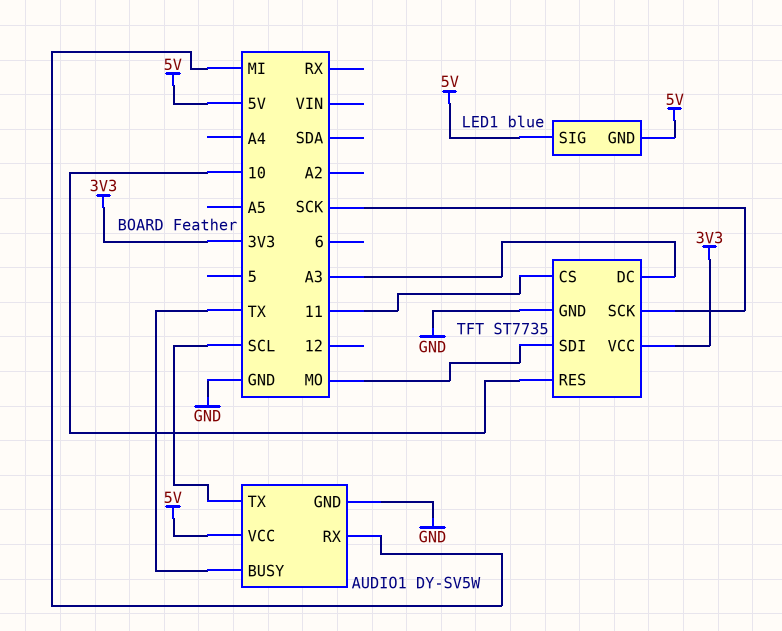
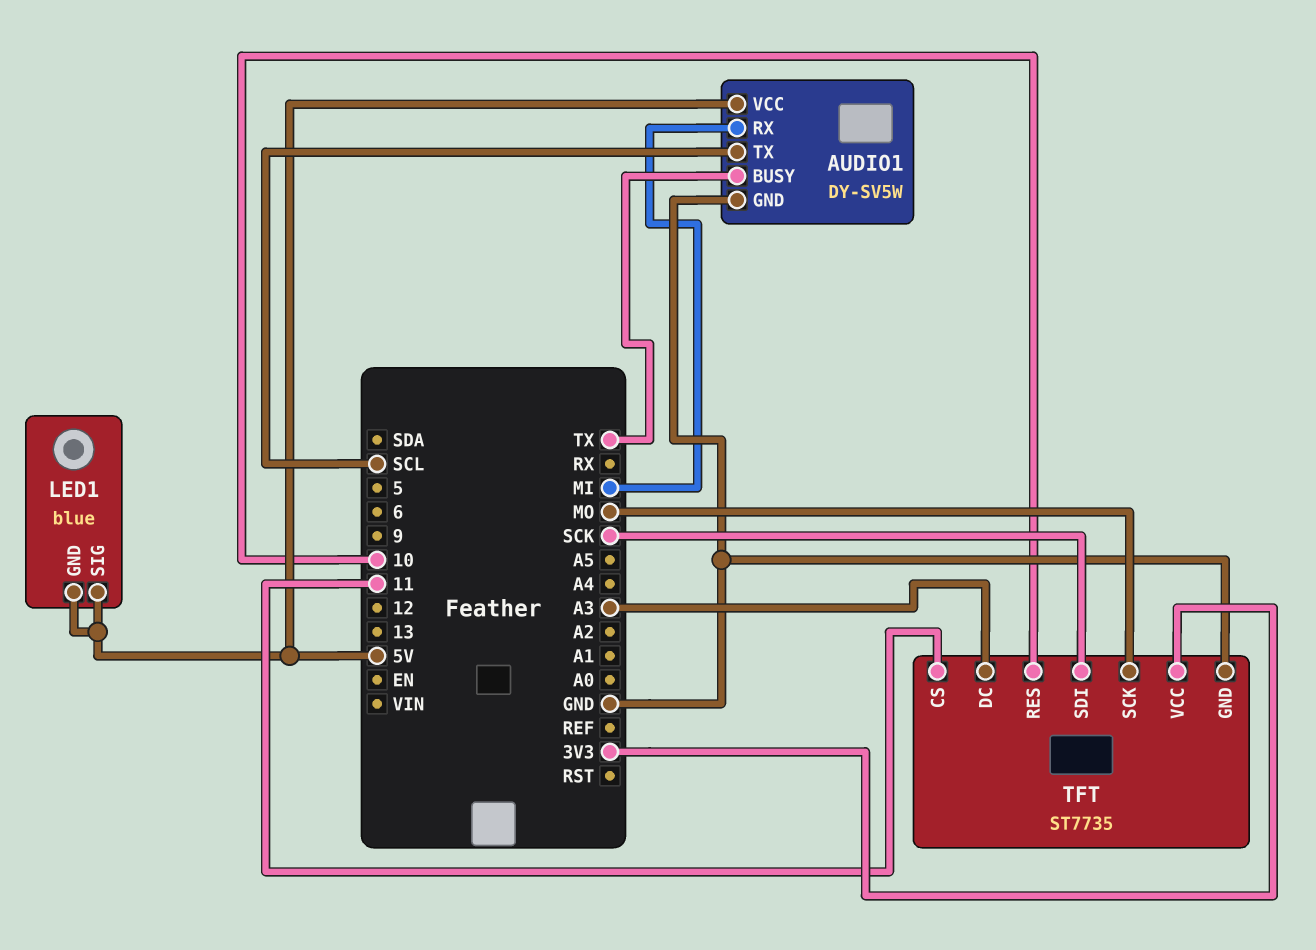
TFT pin SCK: SCK -> MO
TFT pin SDI: MO -> SCK

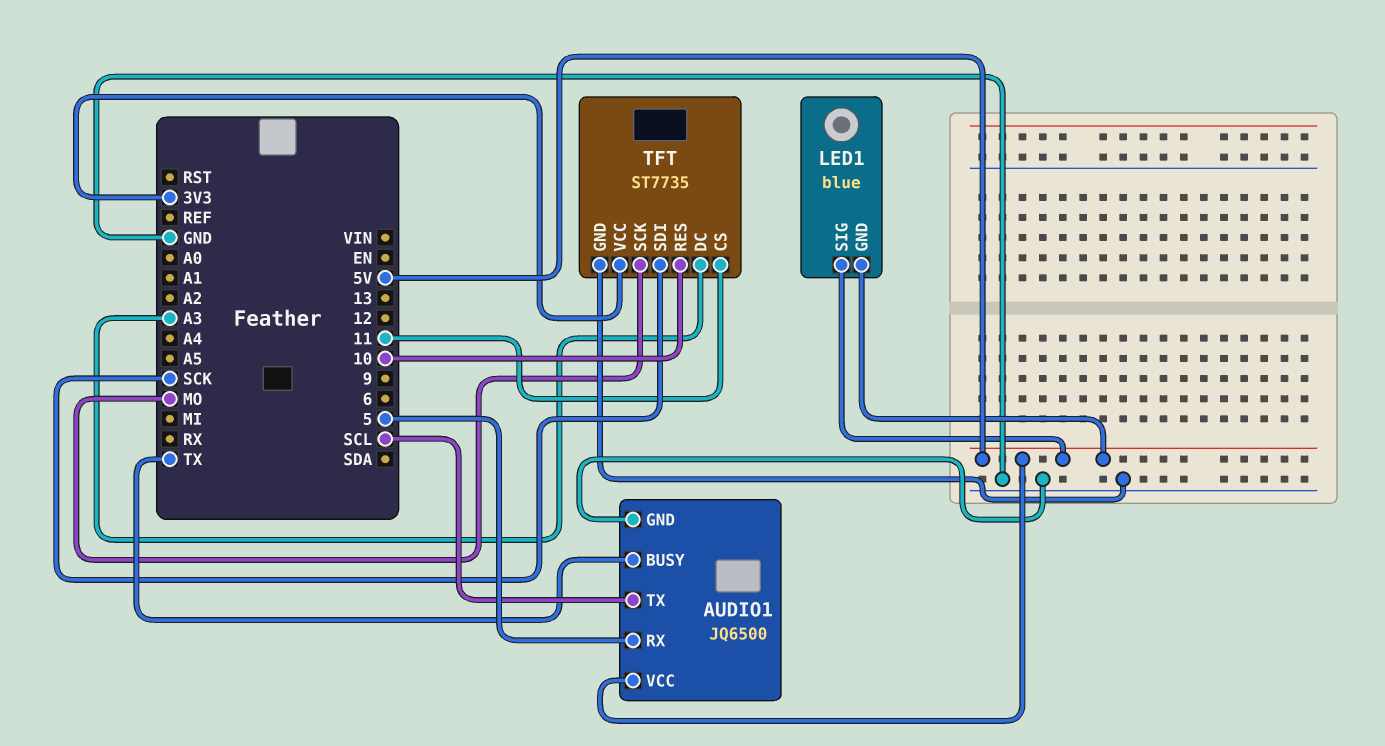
AUDIO1: DY-SV5W -> JQ6500
AUDIO1 pin RX: MI -> 5

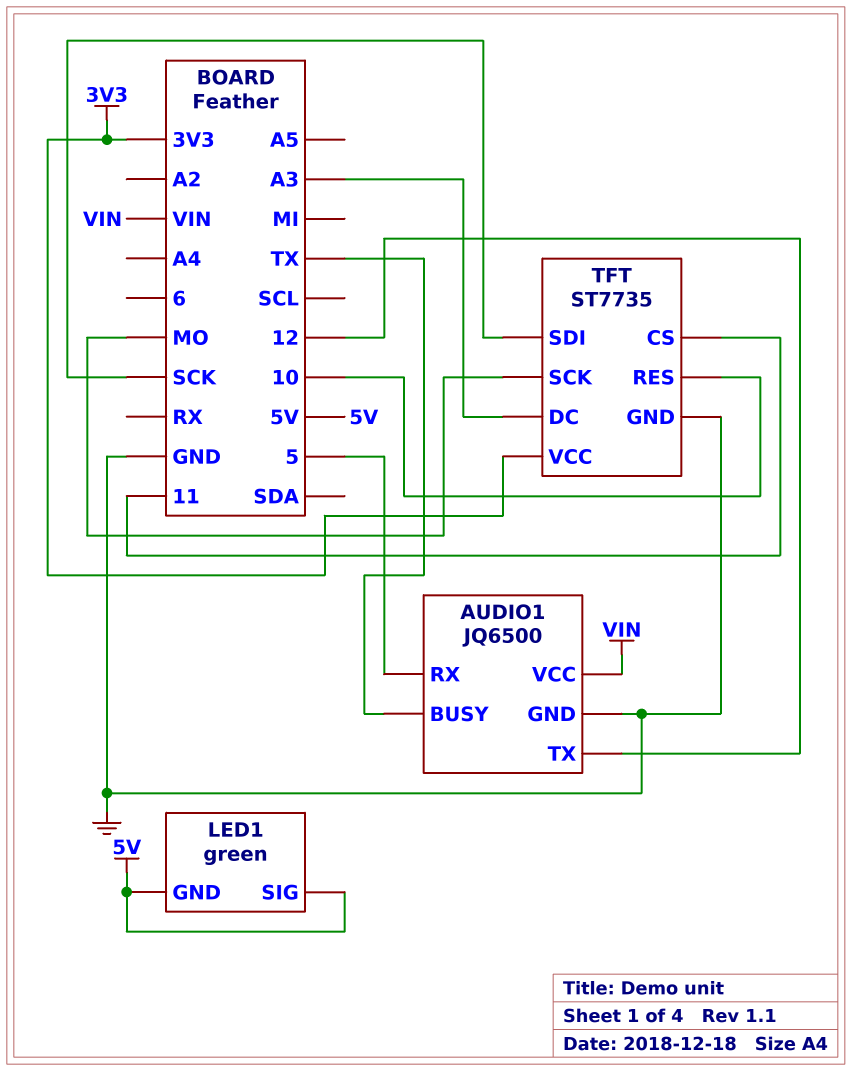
AUDIO1 pin TX: SCL -> 12
AUDIO1 pin VCC: 5V -> VIN
LED1: blue -> green

